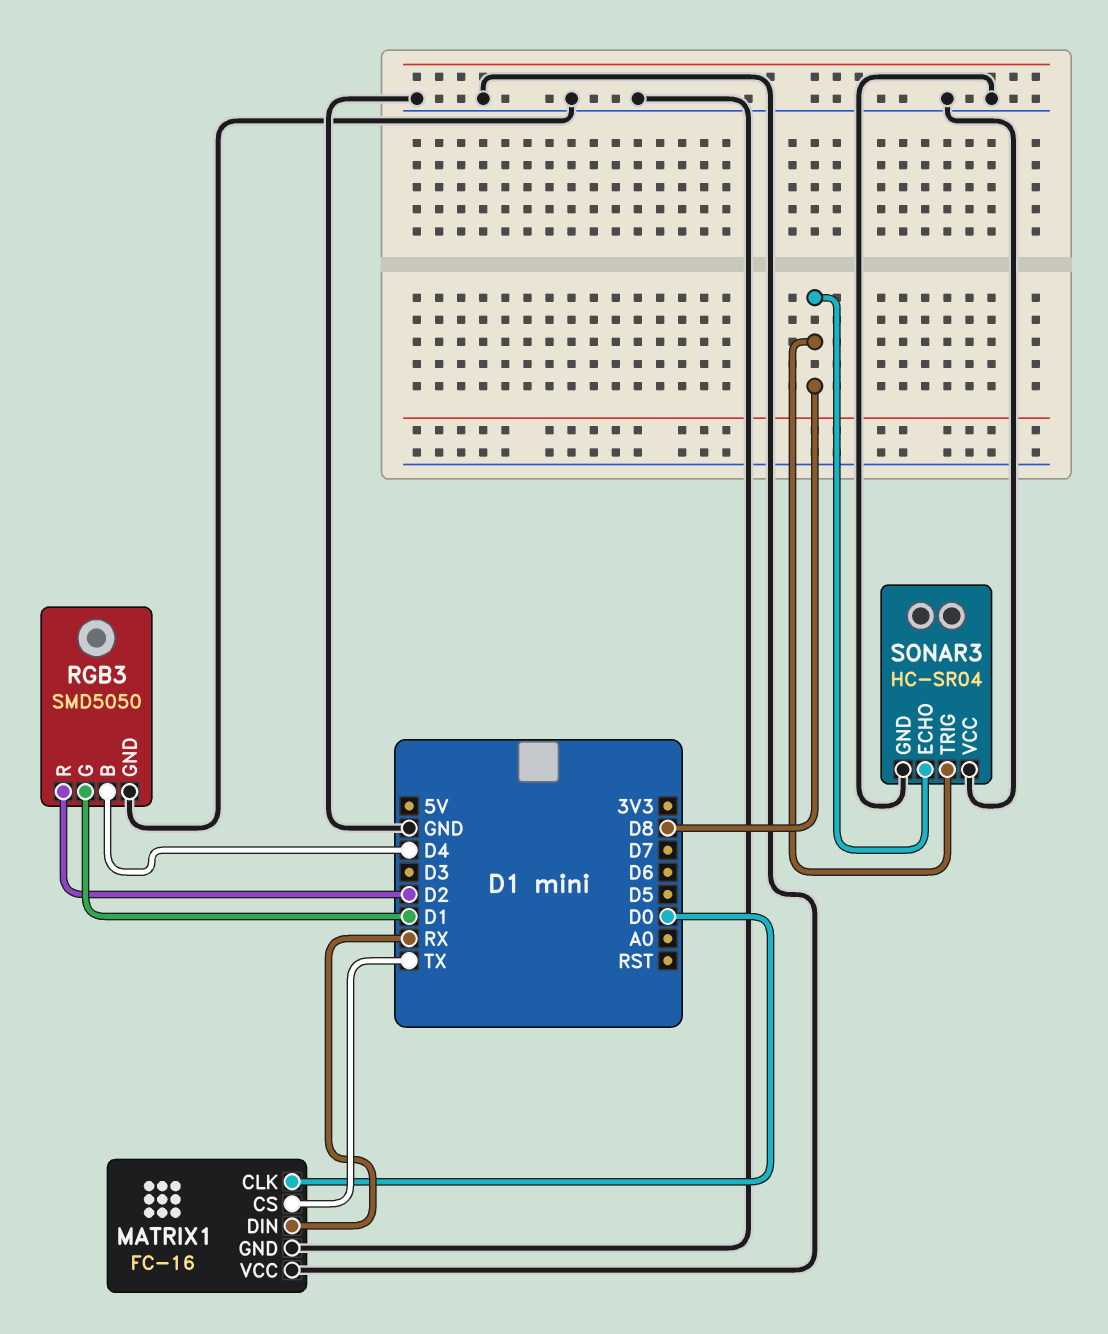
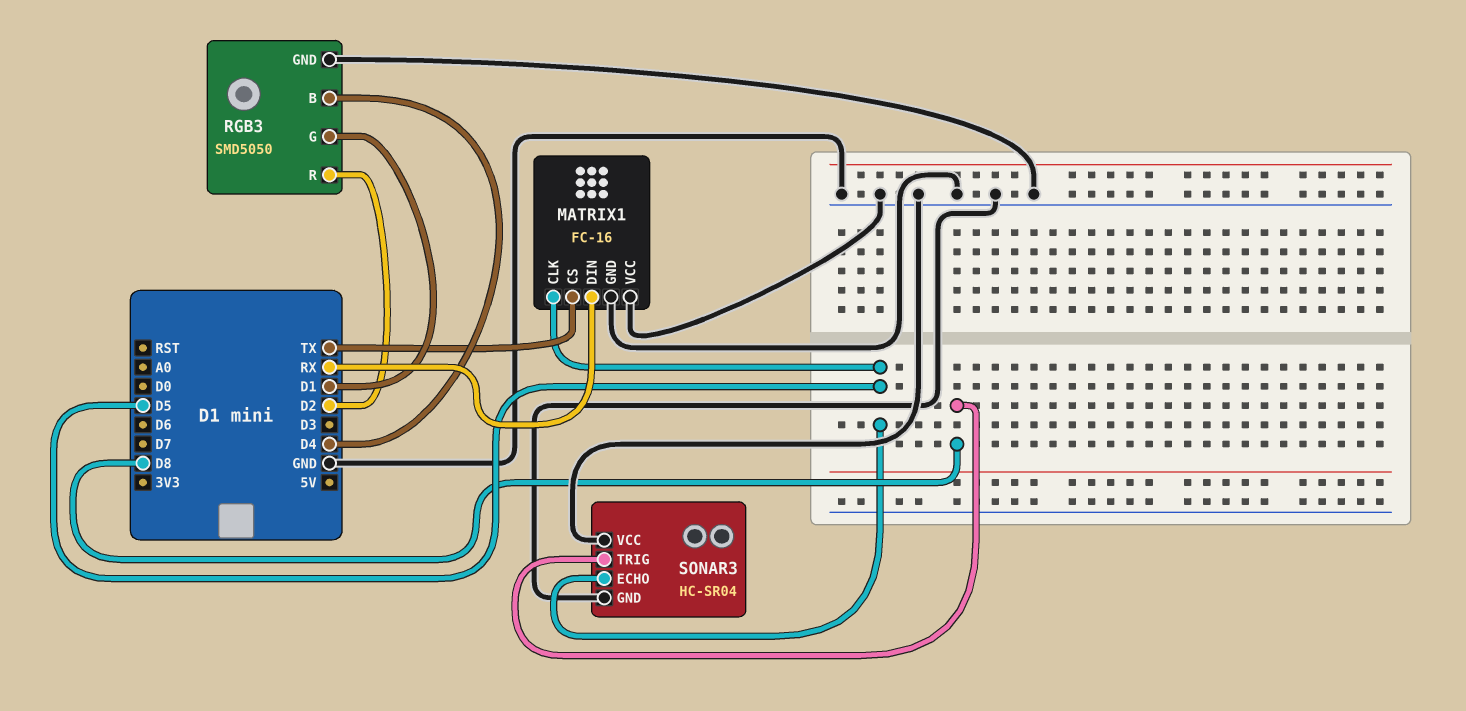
MATRIX1 pin CLK: D0 -> D5
SONAR3 pin ECHO: D8 -> D5

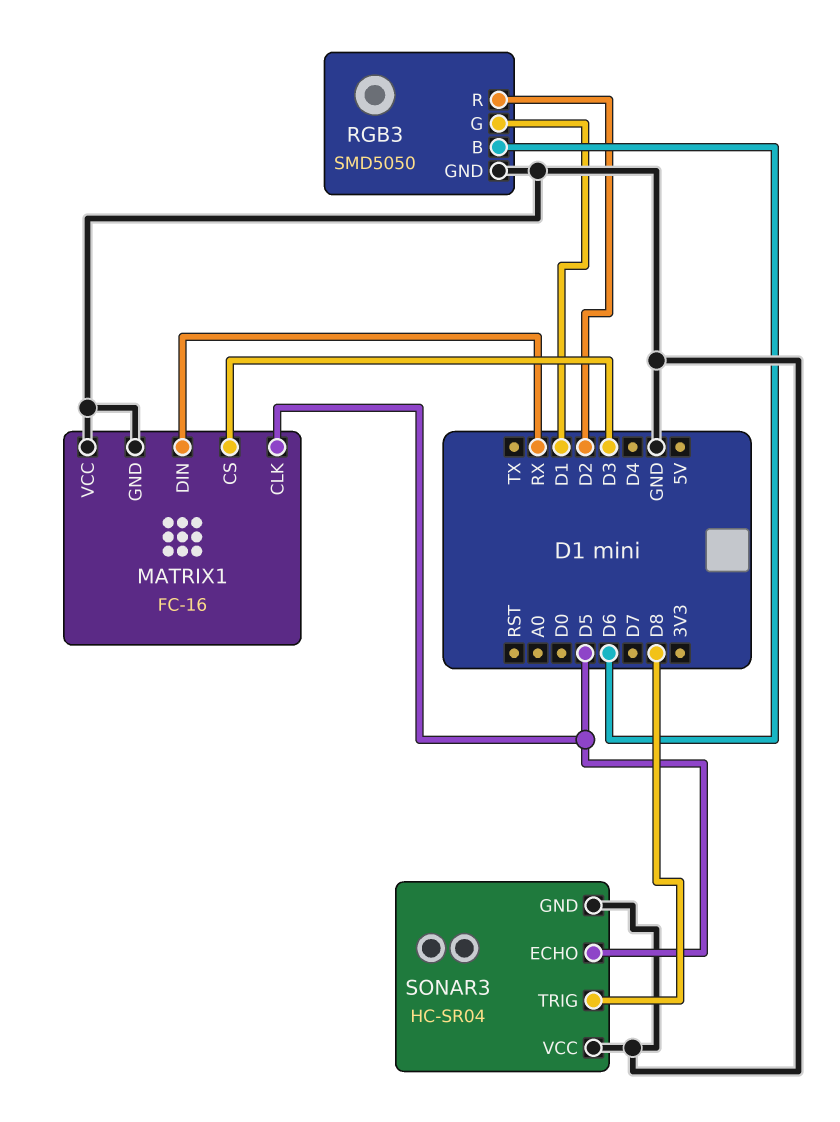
MATRIX1 pin CS: TX -> D3
RGB3 pin B: D4 -> D6

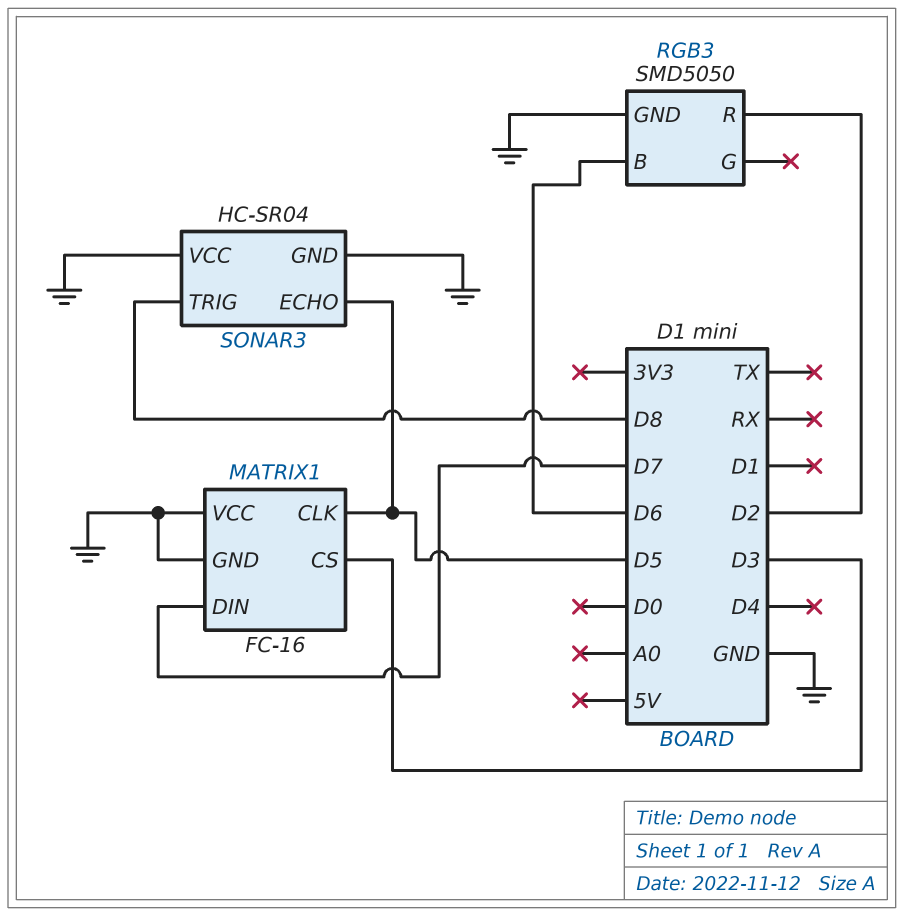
MATRIX1 pin DIN: RX -> D7
RGB3 pin G: D1 -> none

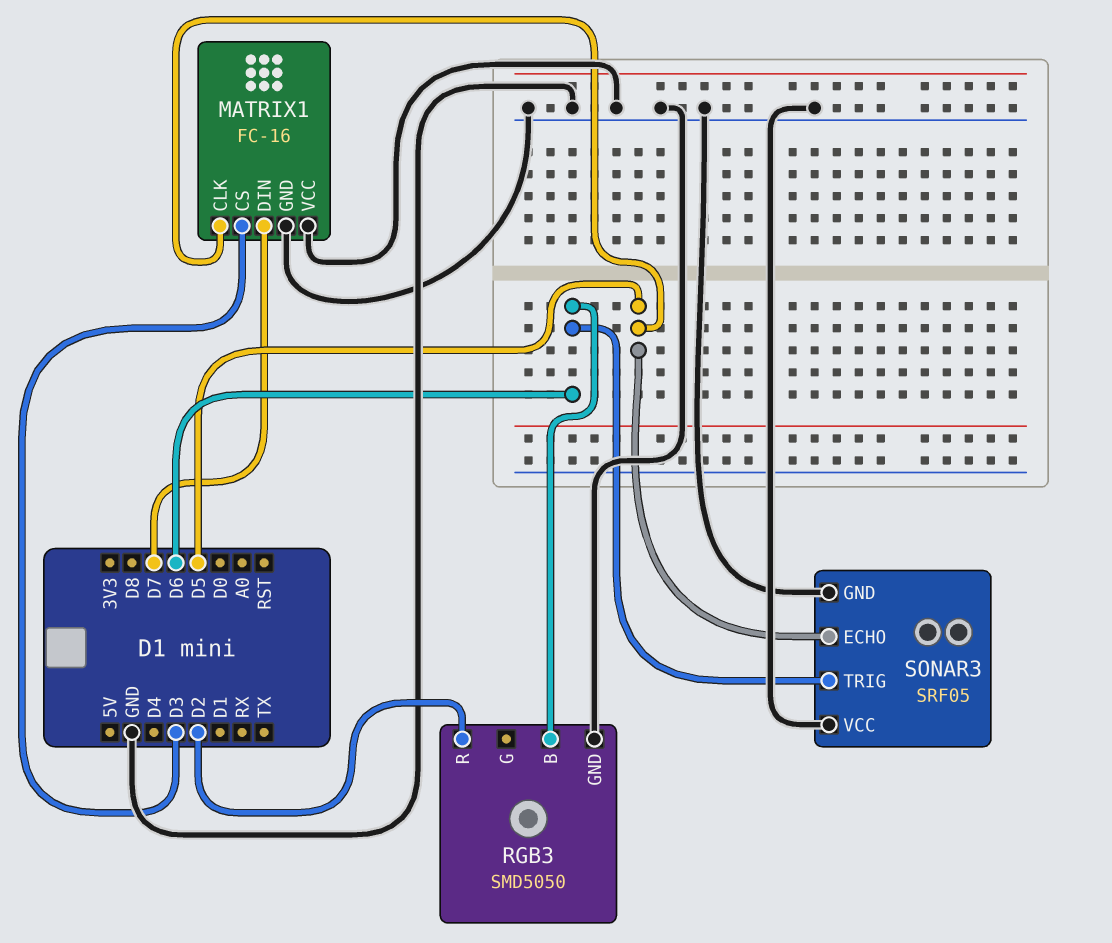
SONAR3: HC-SR04 -> SRF05
SONAR3 pin TRIG: D8 -> D6

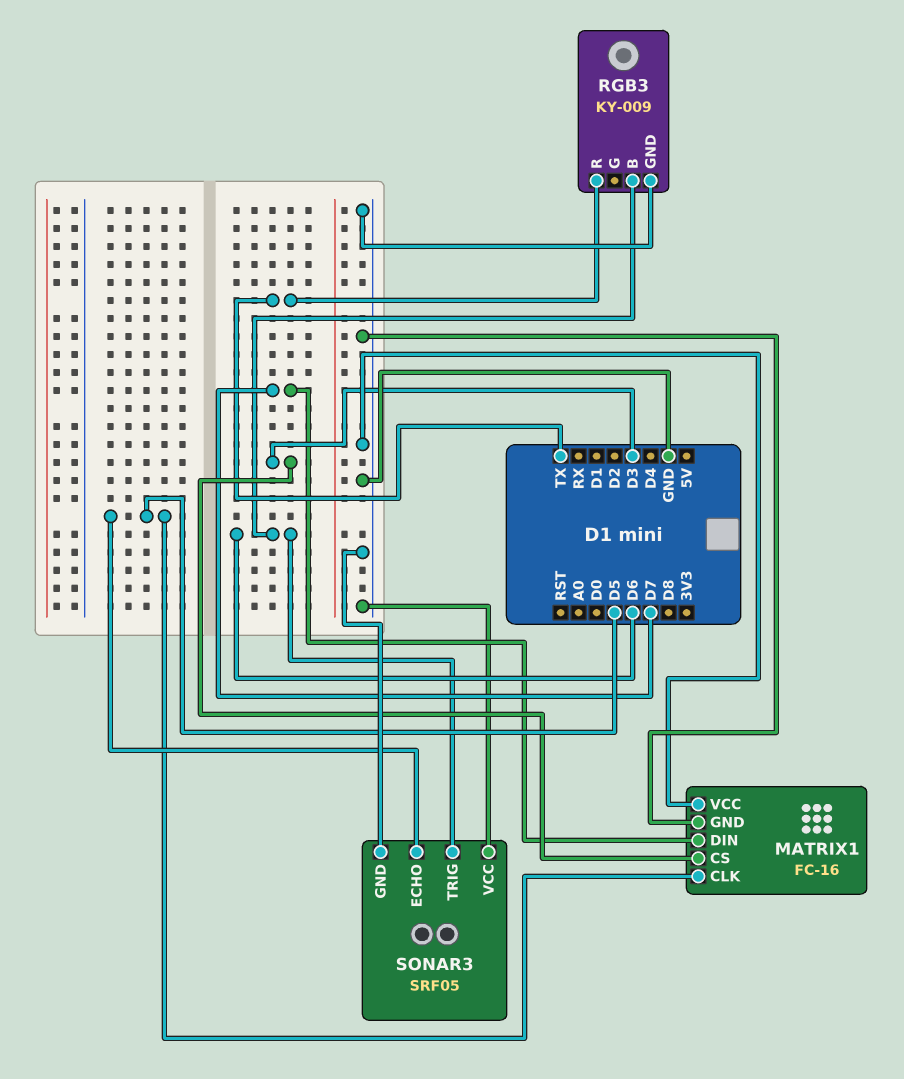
RGB3: SMD5050 -> KY-009
RGB3 pin R: D2 -> TX

